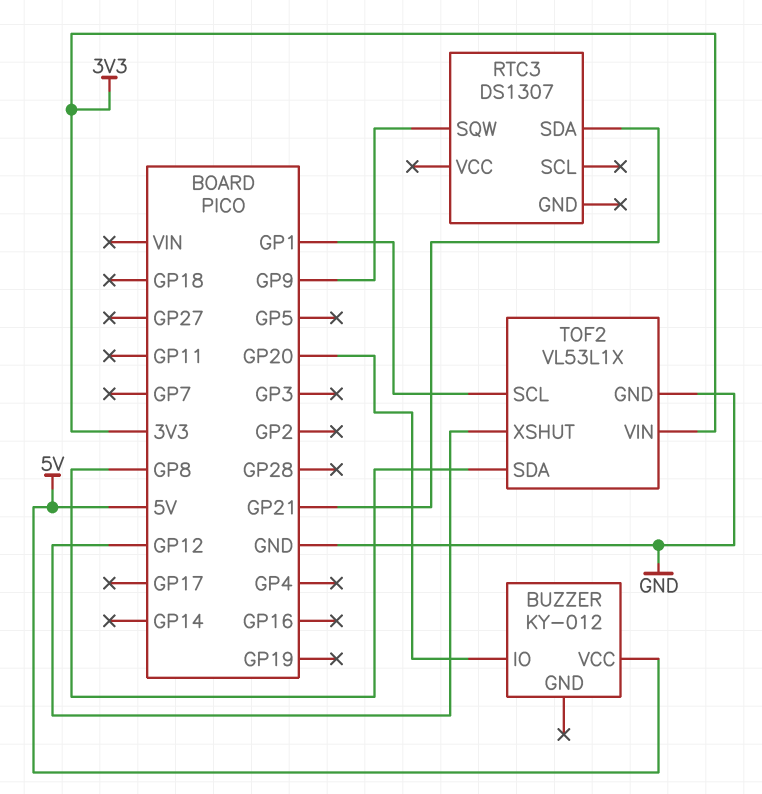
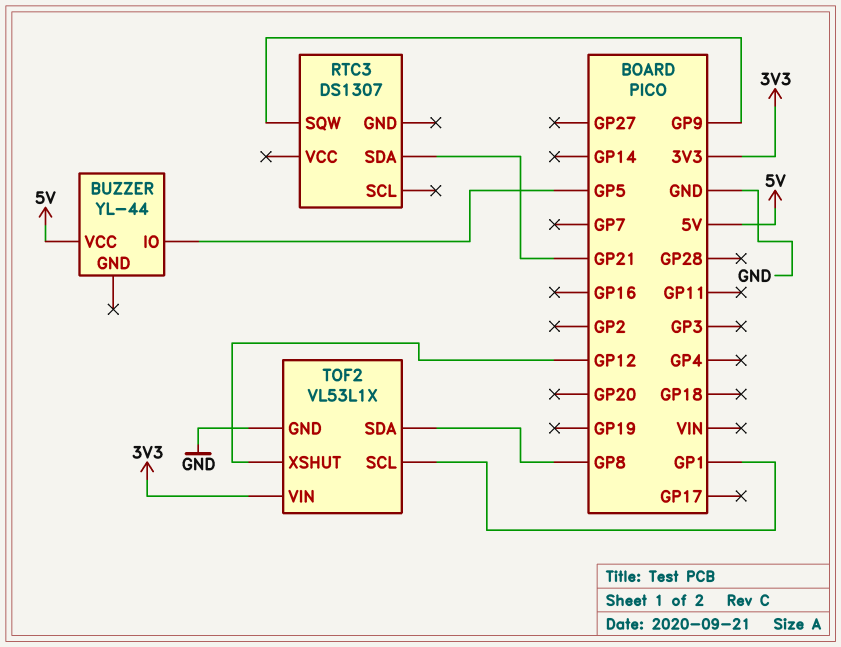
BUZZER: KY-012 -> YL-44
BUZZER pin IO: GP20 -> GP5

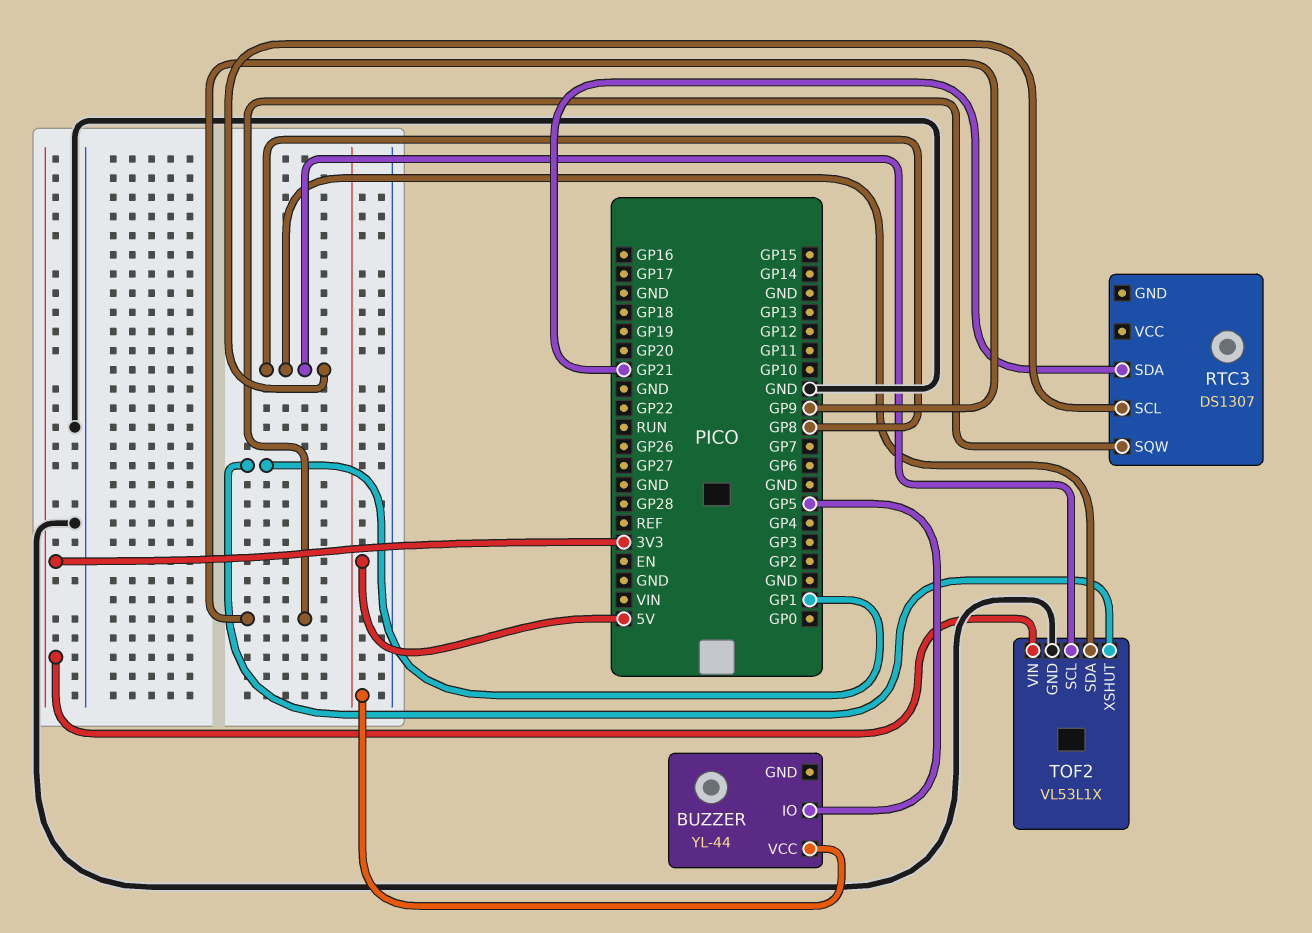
RTC3 pin SCL: none -> GP8
TOF2 pin SCL: GP1 -> GP8
TOF2 pin XSHUT: GP12 -> GP1

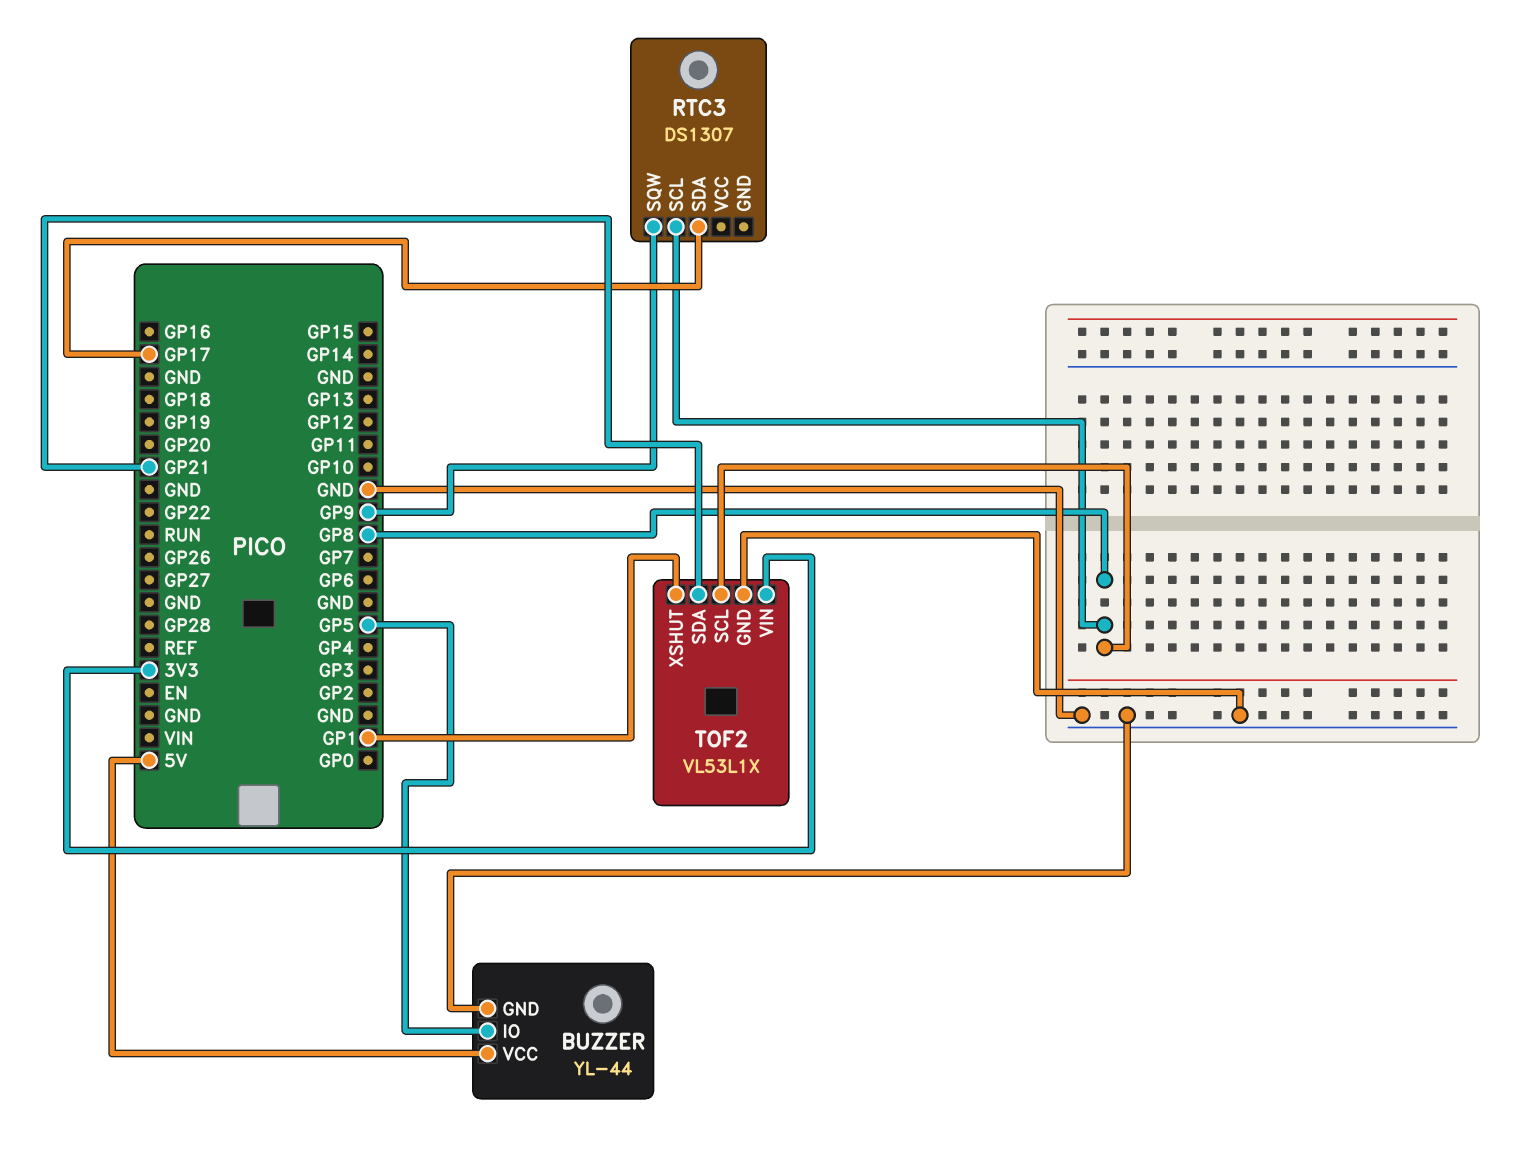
BUZZER pin GND: none -> GND
RTC3 pin SDA: GP21 -> GP17
TOF2 pin SDA: GP8 -> GP21

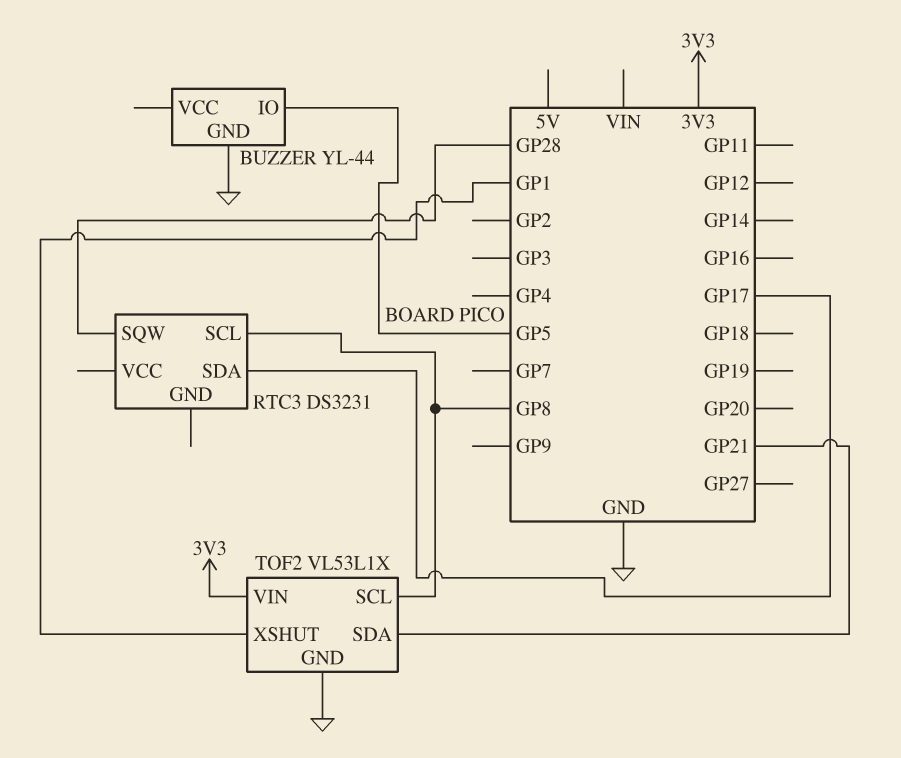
BUZZER pin VCC: 5V -> none
RTC3: DS1307 -> DS3231
RTC3 pin SQW: GP9 -> GP28

